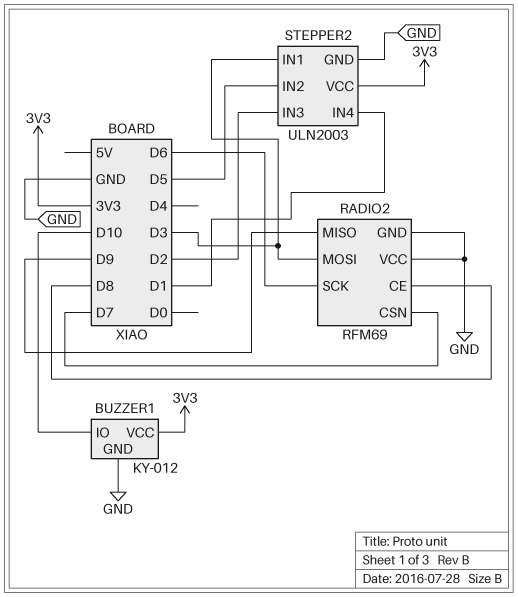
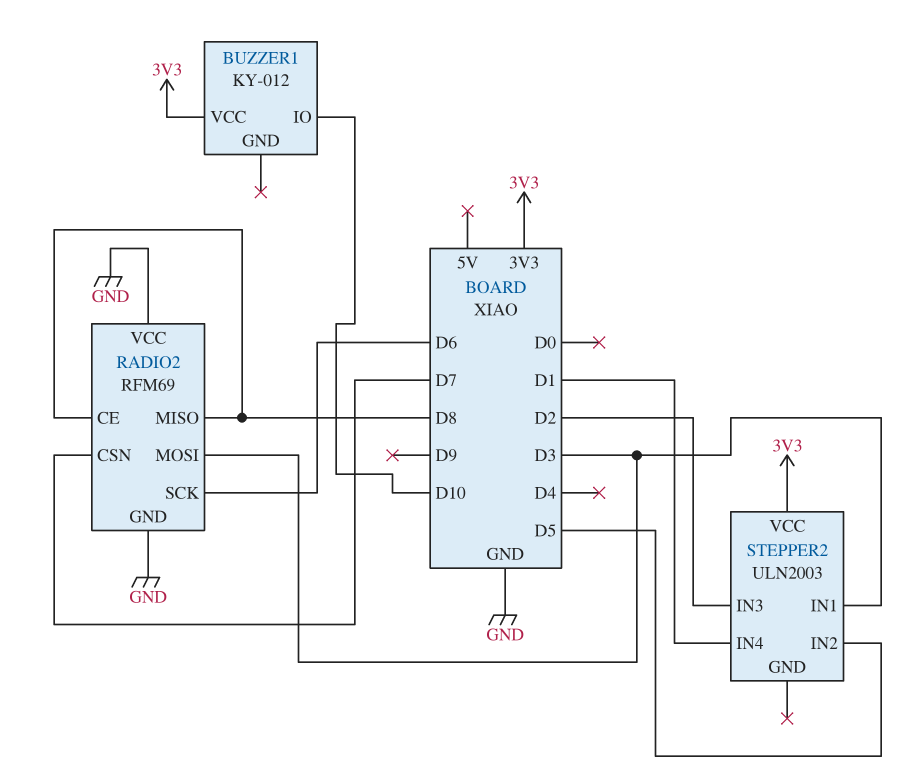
BUZZER1 pin GND: GND -> none
RADIO2 pin MISO: D9 -> D8
STEPPER2 pin GND: GND -> none

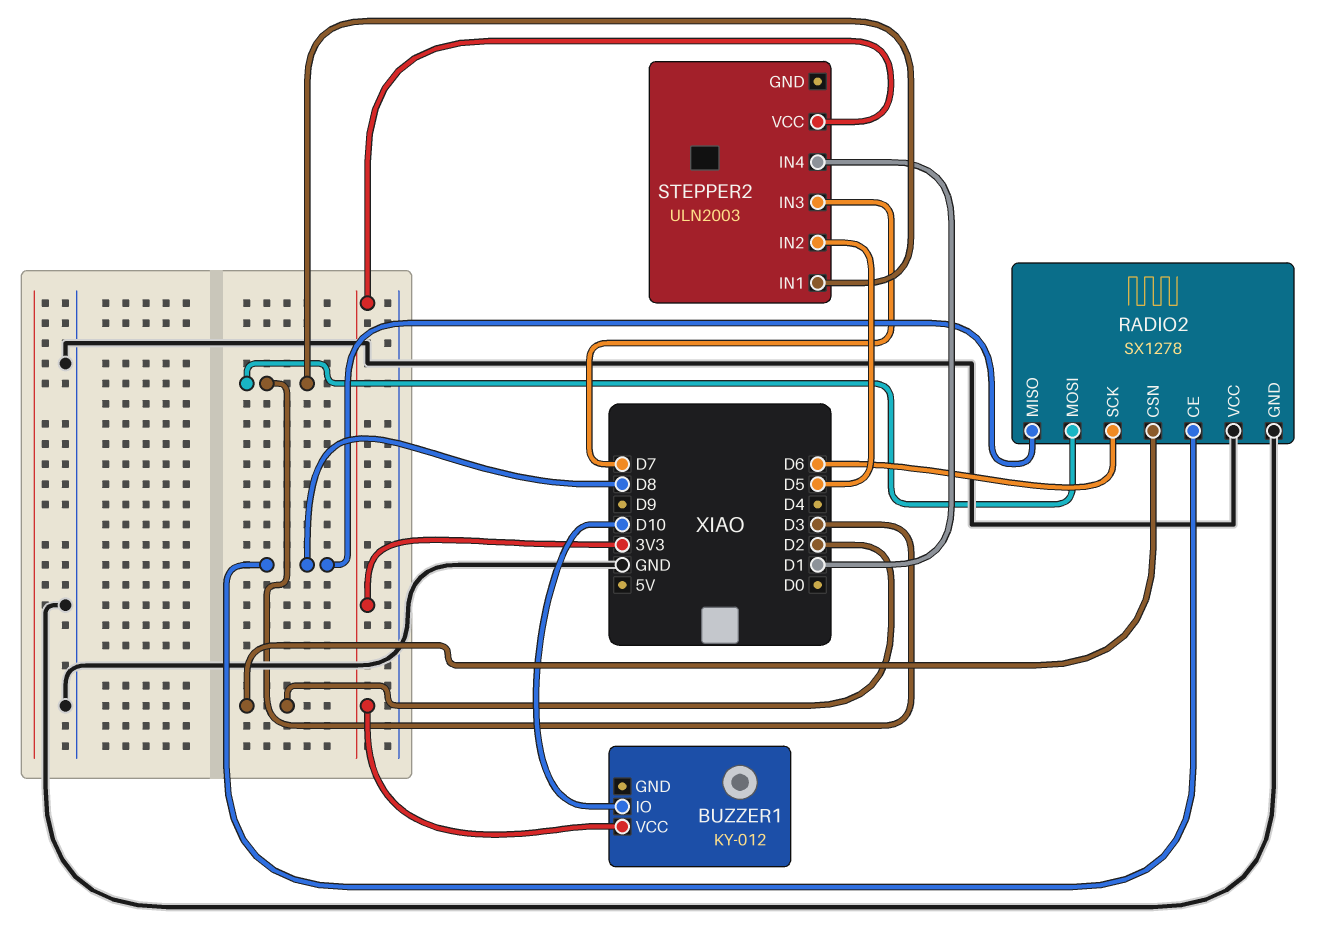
RADIO2: RFM69 -> SX1278
RADIO2 pin CSN: D7 -> D2
STEPPER2 pin IN3: D2 -> D7

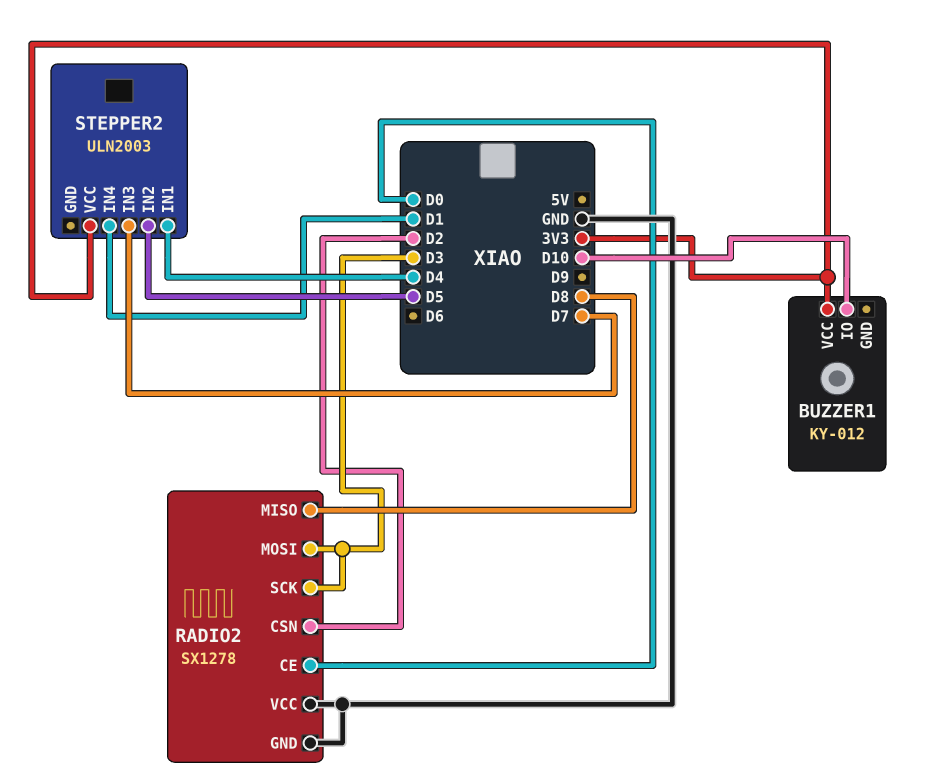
RADIO2 pin CE: D8 -> D0
RADIO2 pin SCK: D6 -> D3
STEPPER2 pin IN1: D3 -> D4

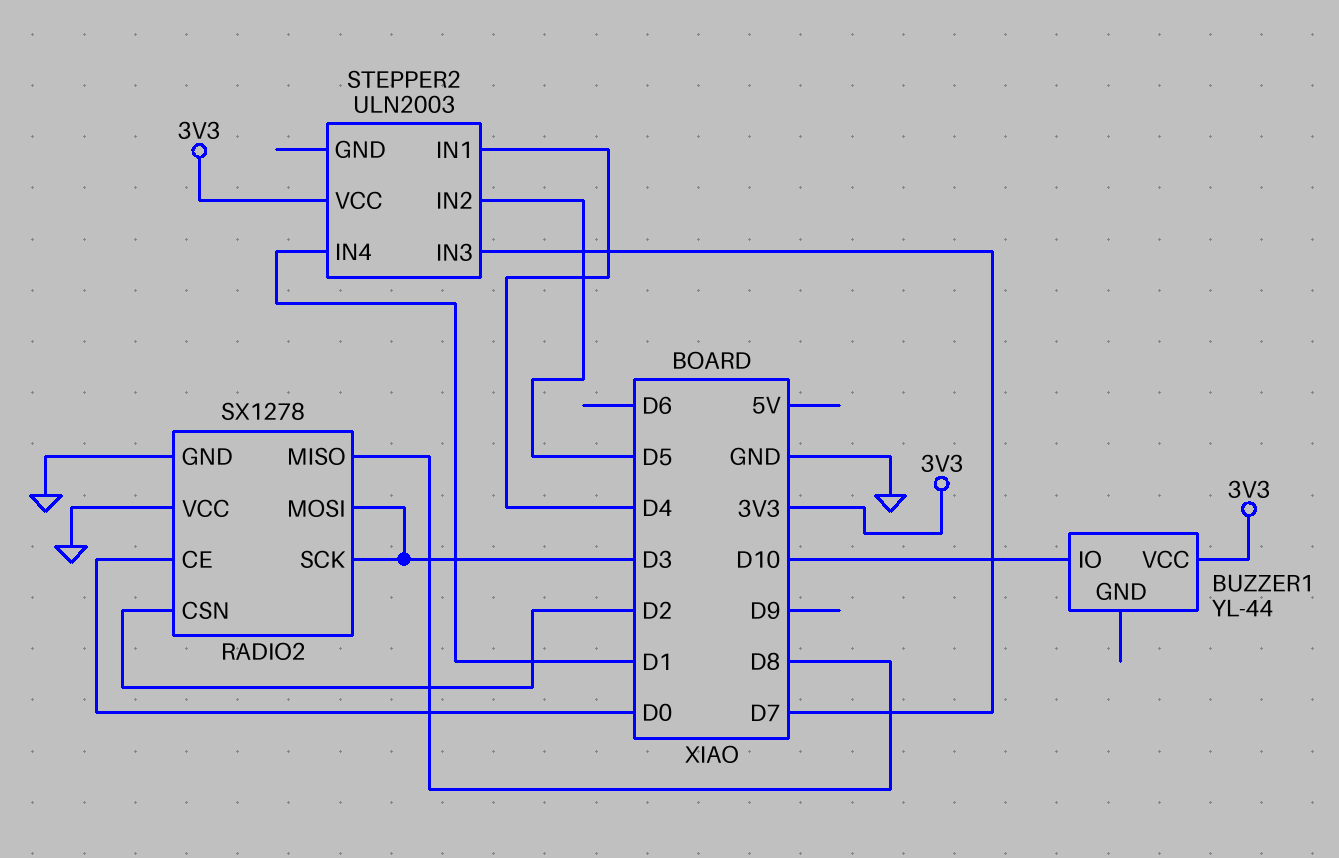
BUZZER1: KY-012 -> YL-44

